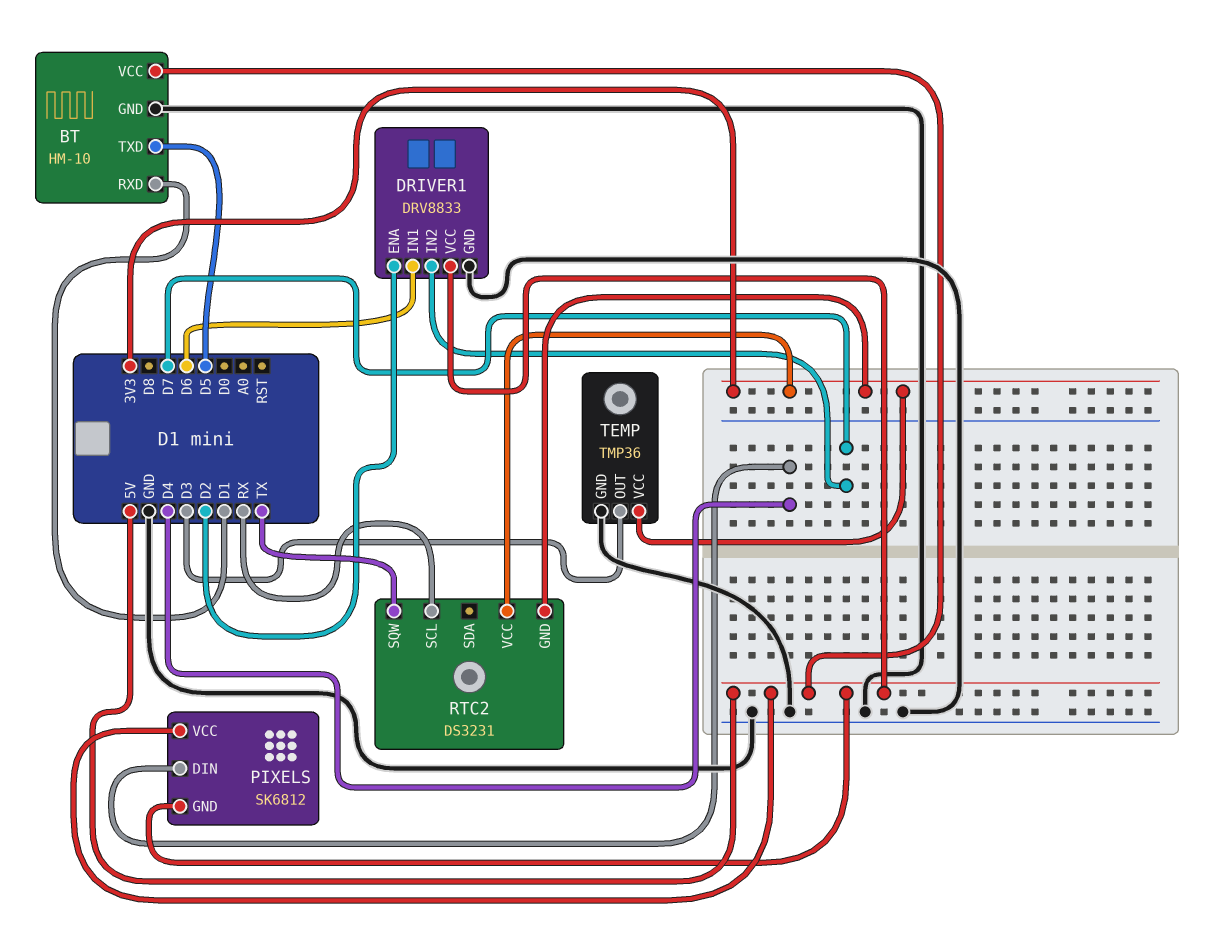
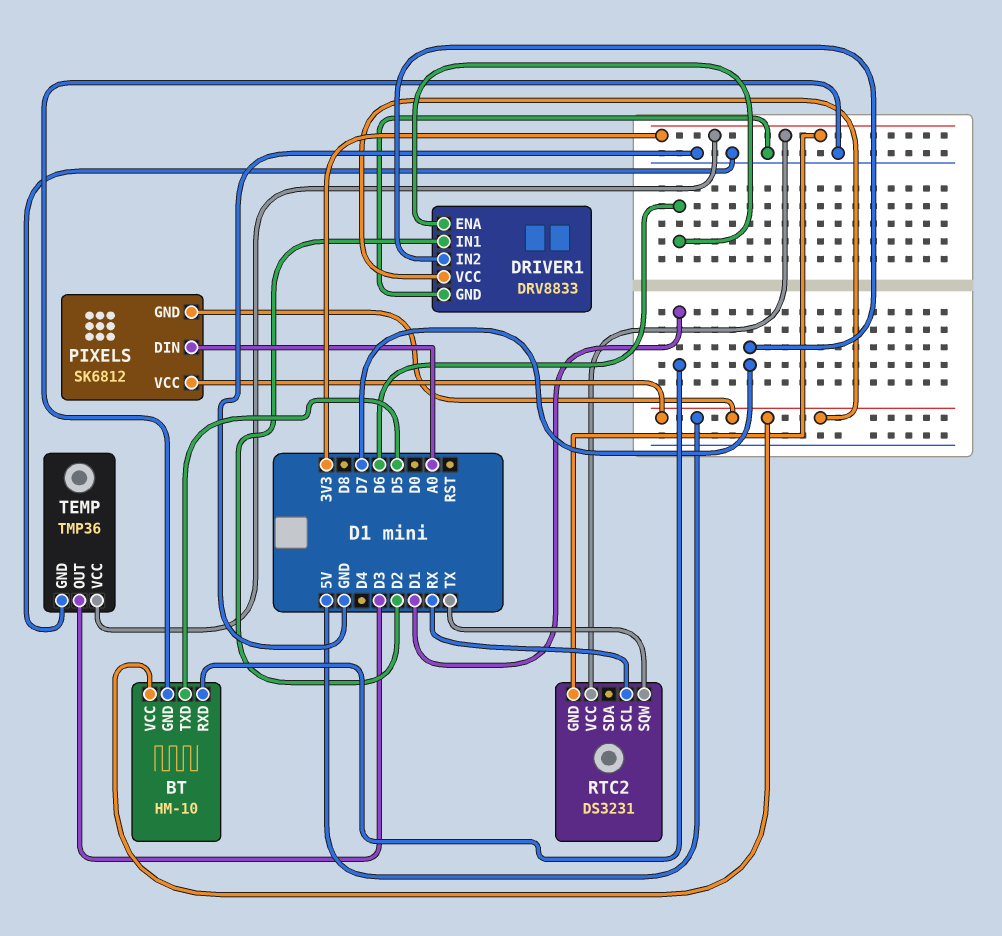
DRIVER1 pin ENA: D2 -> D6
DRIVER1 pin IN1: D6 -> D2
PIXELS pin DIN: D4 -> A0

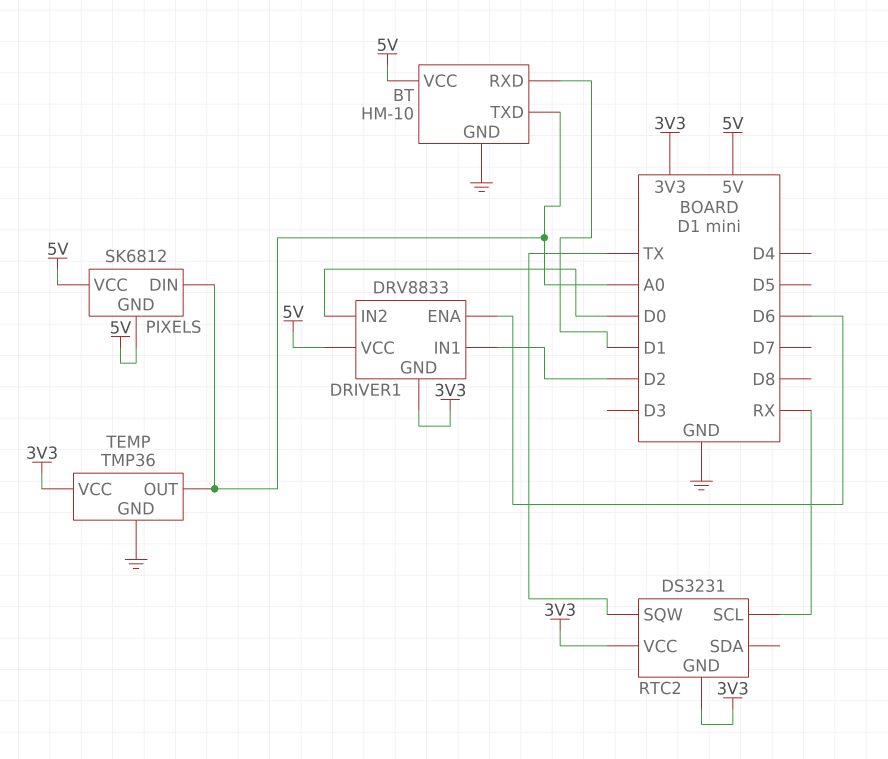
BT pin TXD: D5 -> A0
DRIVER1 pin GND: GND -> 3V3
DRIVER1 pin IN2: D7 -> D0
TEMP pin OUT: D3 -> A0

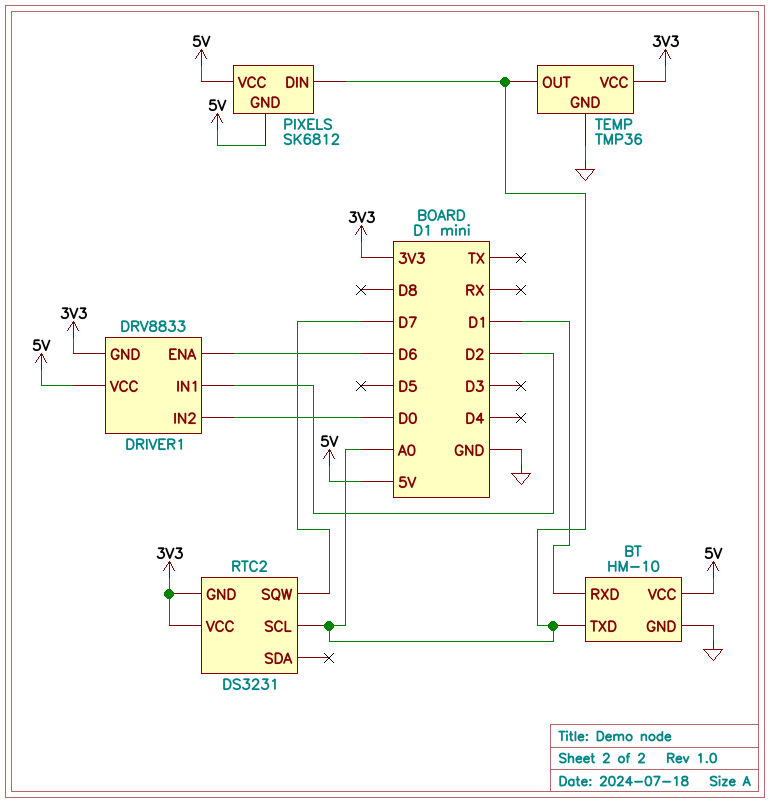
RTC2 pin SCL: RX -> A0
RTC2 pin SQW: TX -> D7

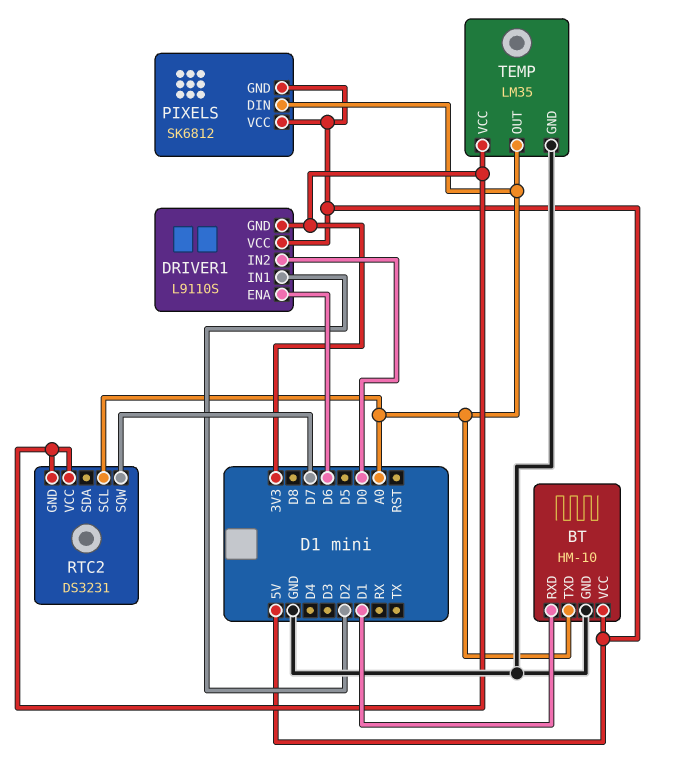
DRIVER1: DRV8833 -> L9110S
TEMP: TMP36 -> LM35

